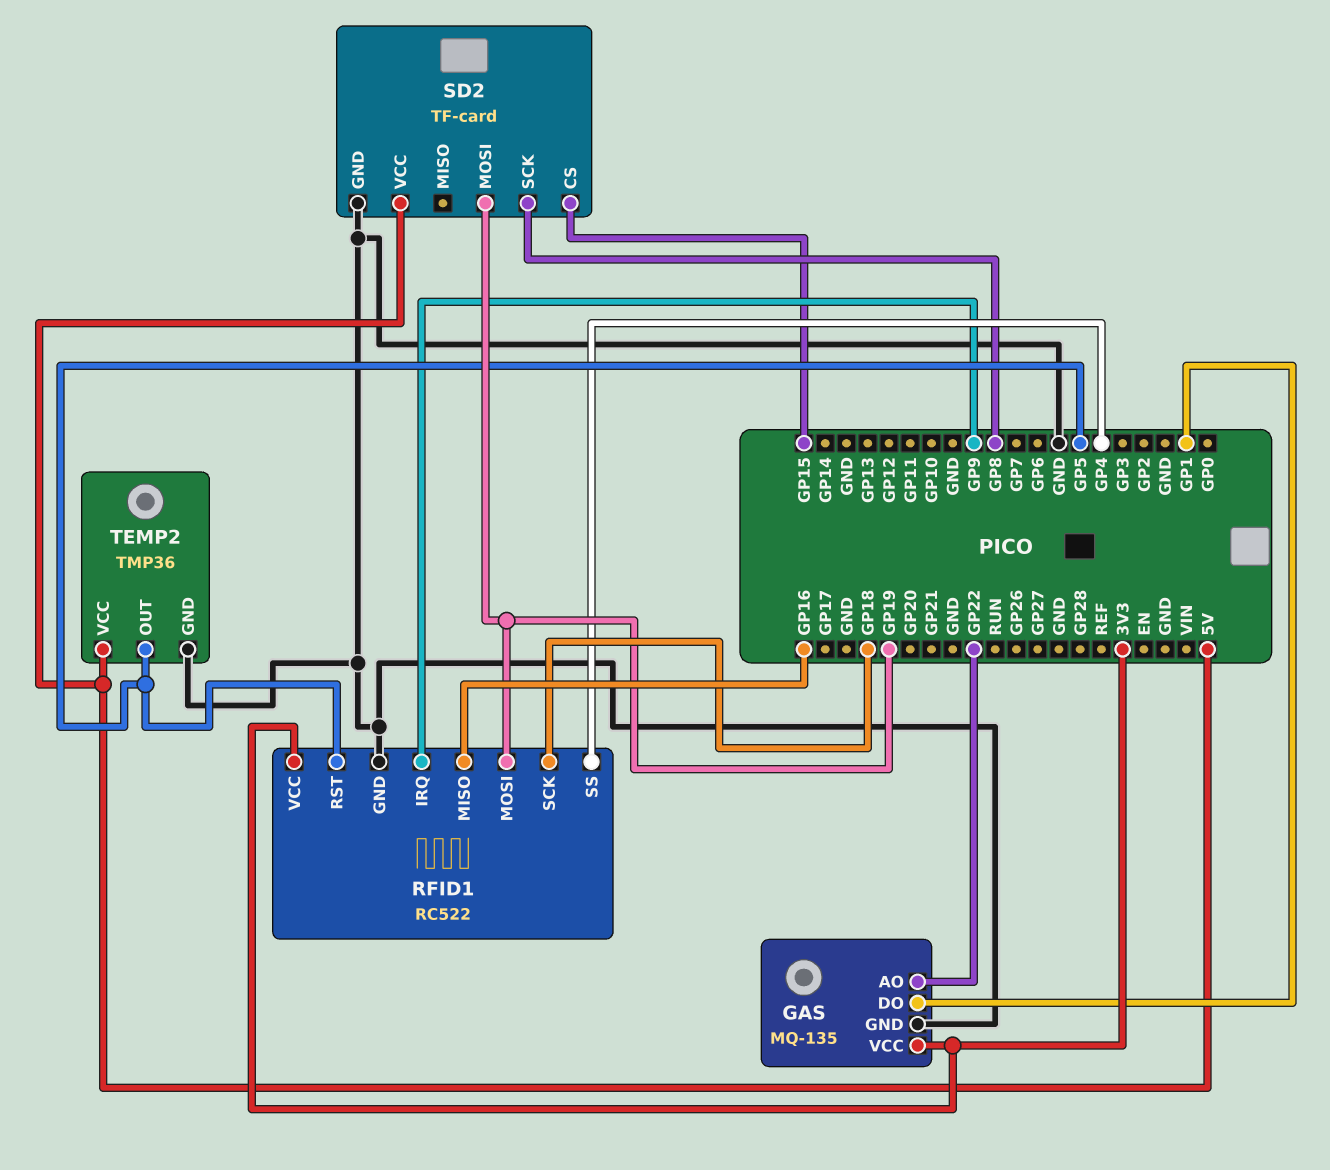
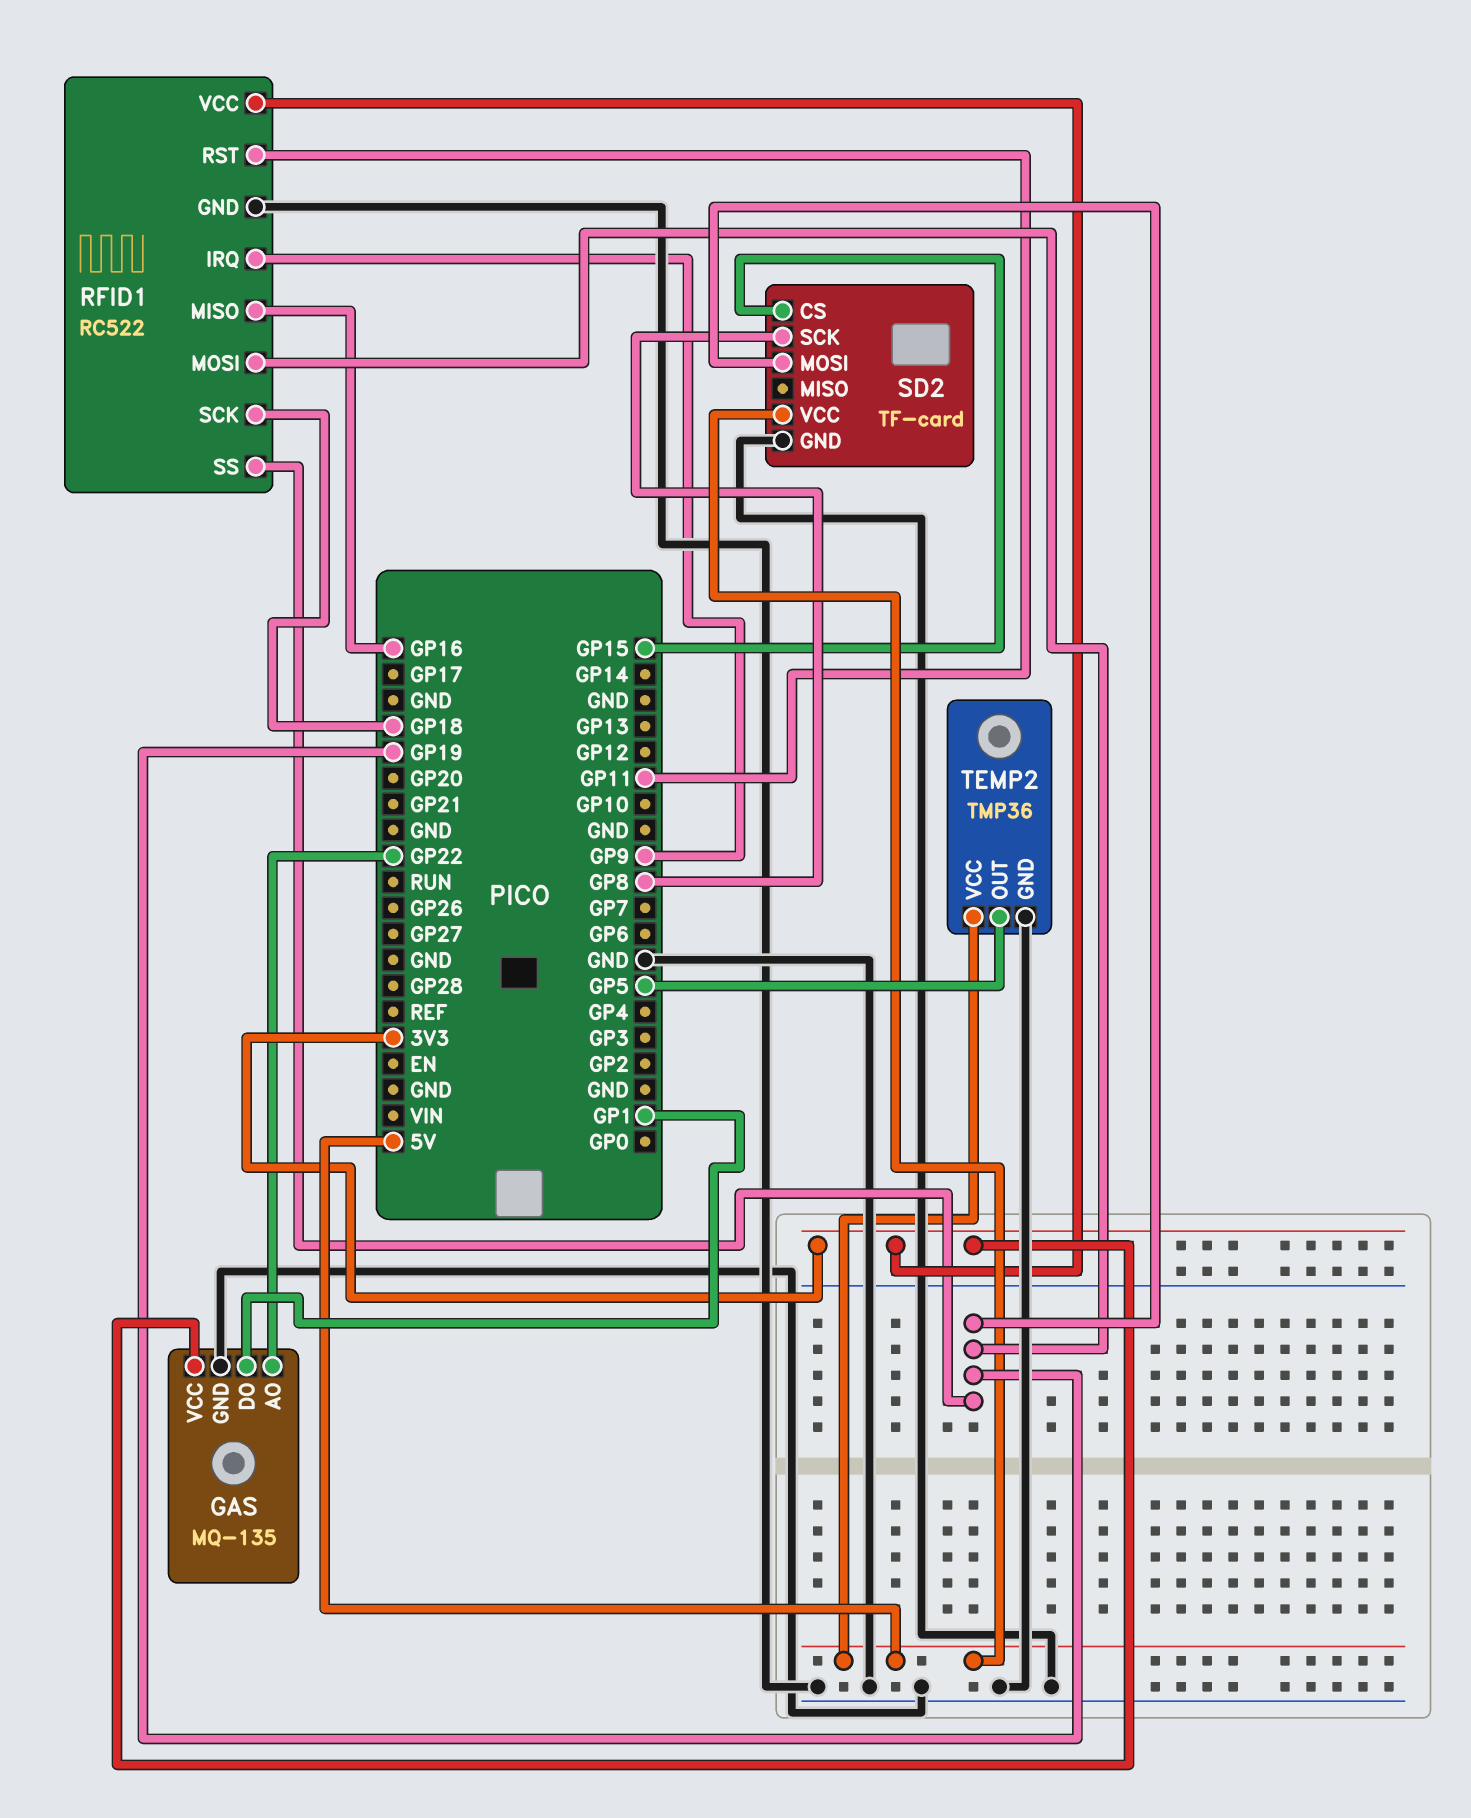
RFID1 pin RST: GP5 -> GP11
RFID1 pin SS: GP4 -> GP19

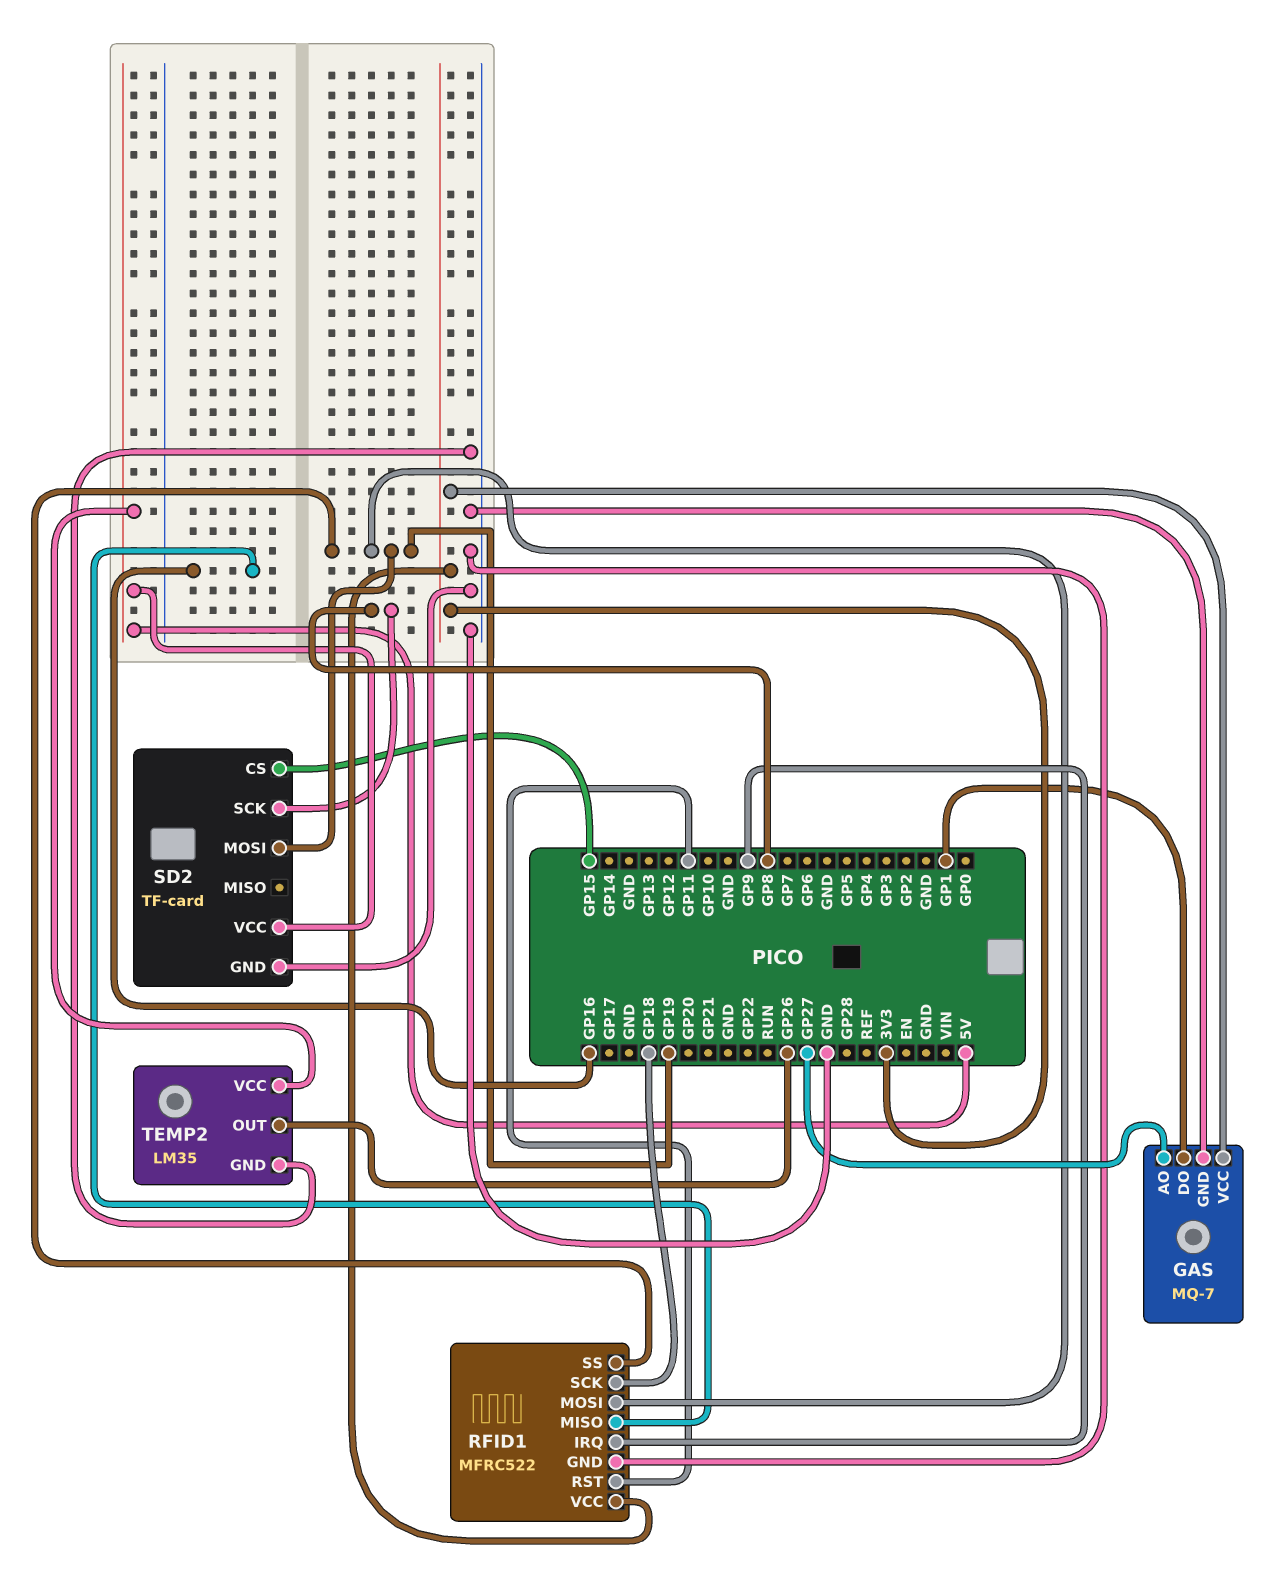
GAS: MQ-135 -> MQ-7
GAS pin AO: GP22 -> GP27
RFID1: RC522 -> MFRC522
TEMP2: TMP36 -> LM35
TEMP2 pin OUT: GP5 -> GP26

